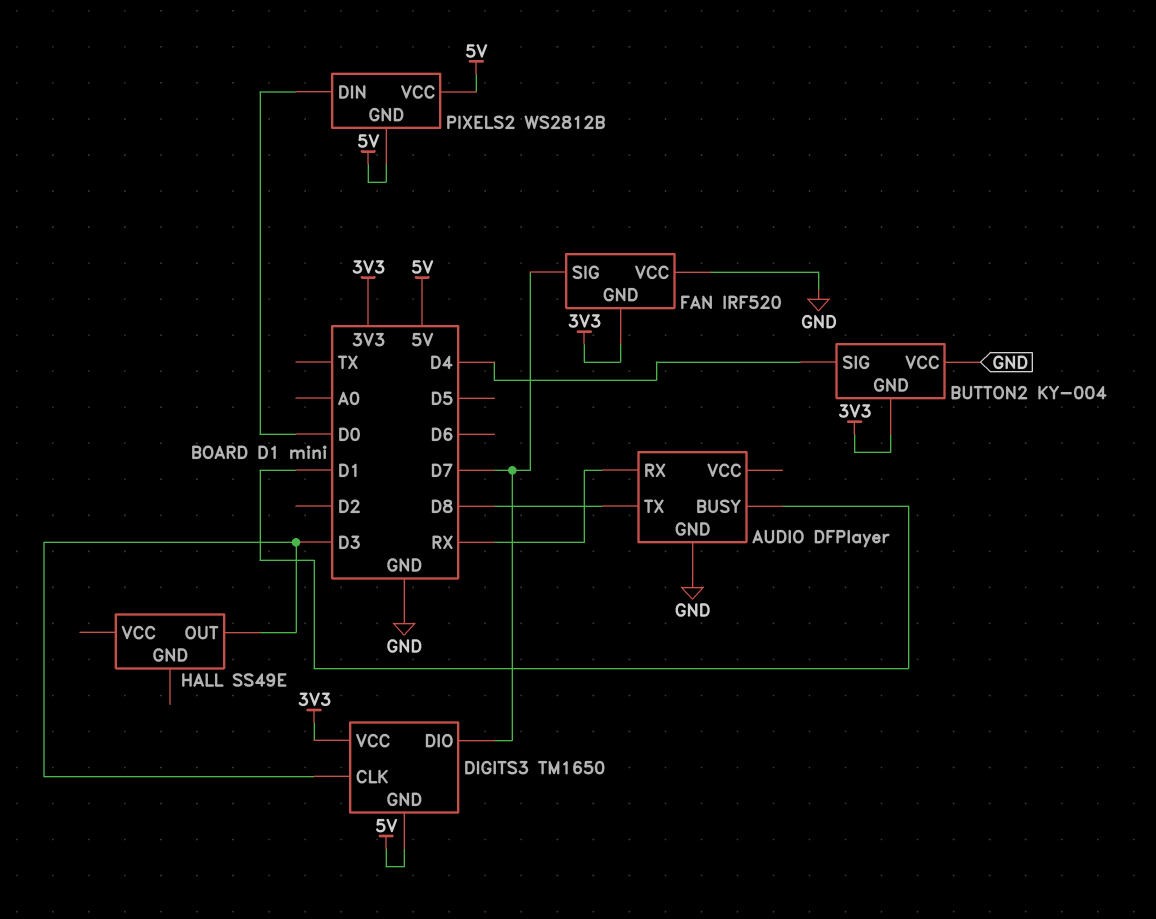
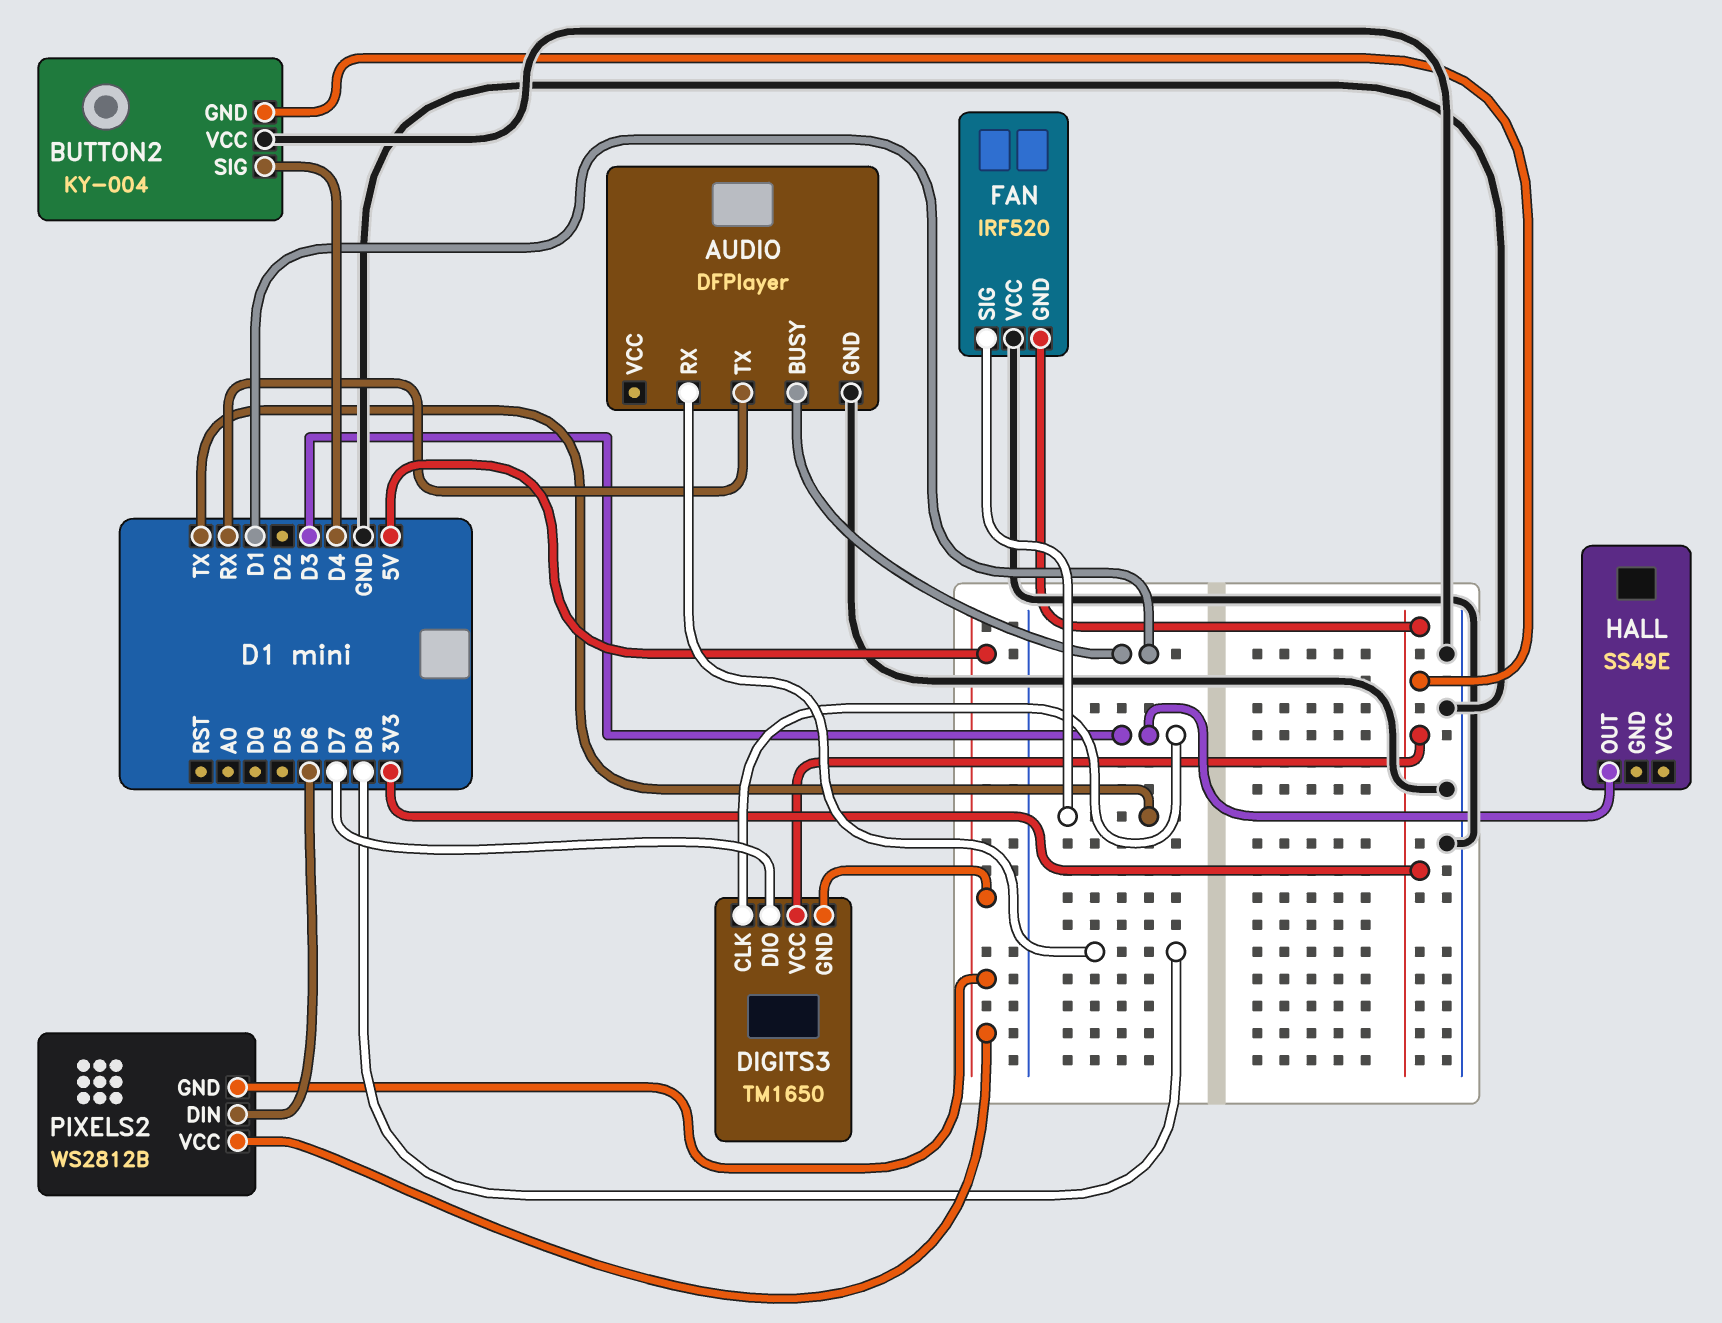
AUDIO pin RX: RX -> D8
AUDIO pin TX: D8 -> RX
FAN pin SIG: D7 -> TX
PIXELS2 pin DIN: D0 -> D6

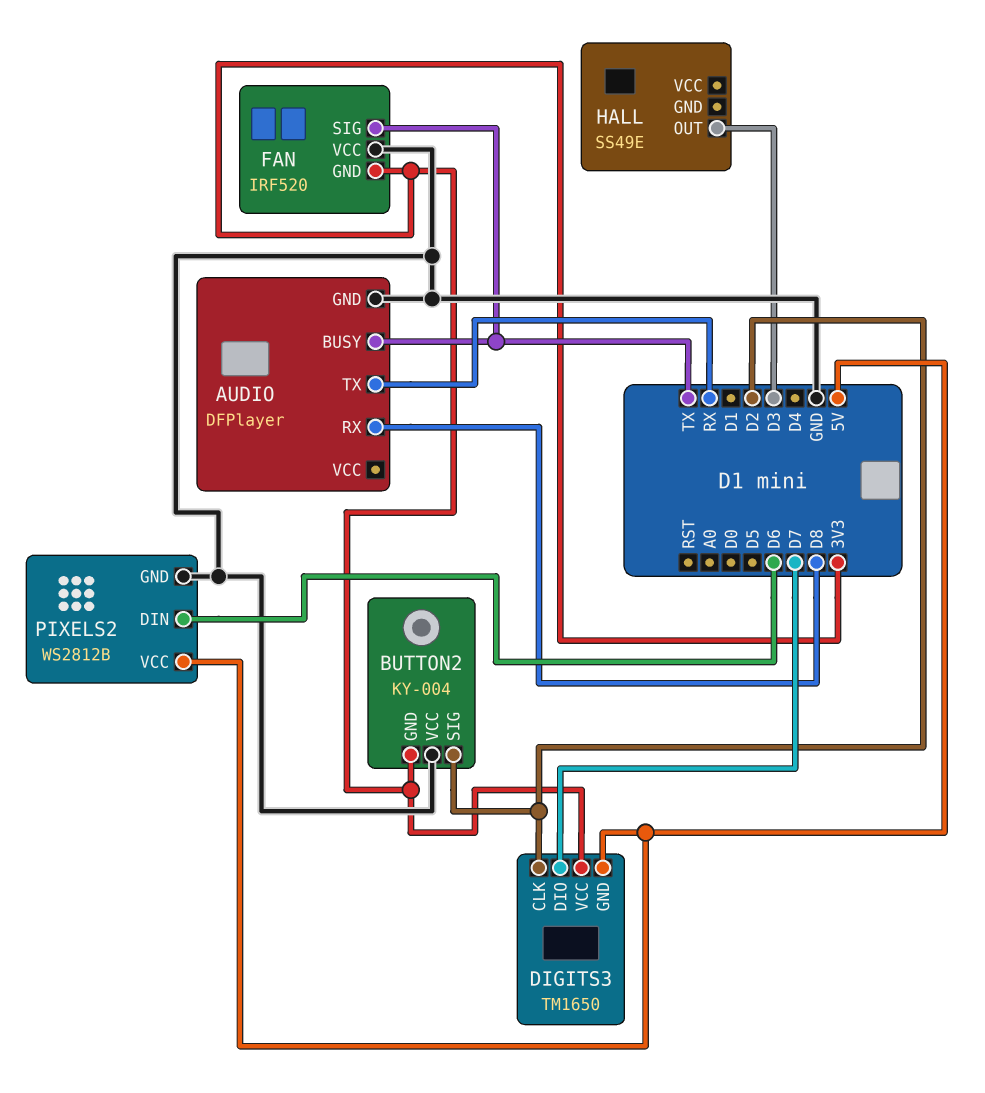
AUDIO pin BUSY: D1 -> TX
BUTTON2 pin SIG: D4 -> D2
DIGITS3 pin CLK: D3 -> D2
PIXELS2 pin GND: 5V -> GND

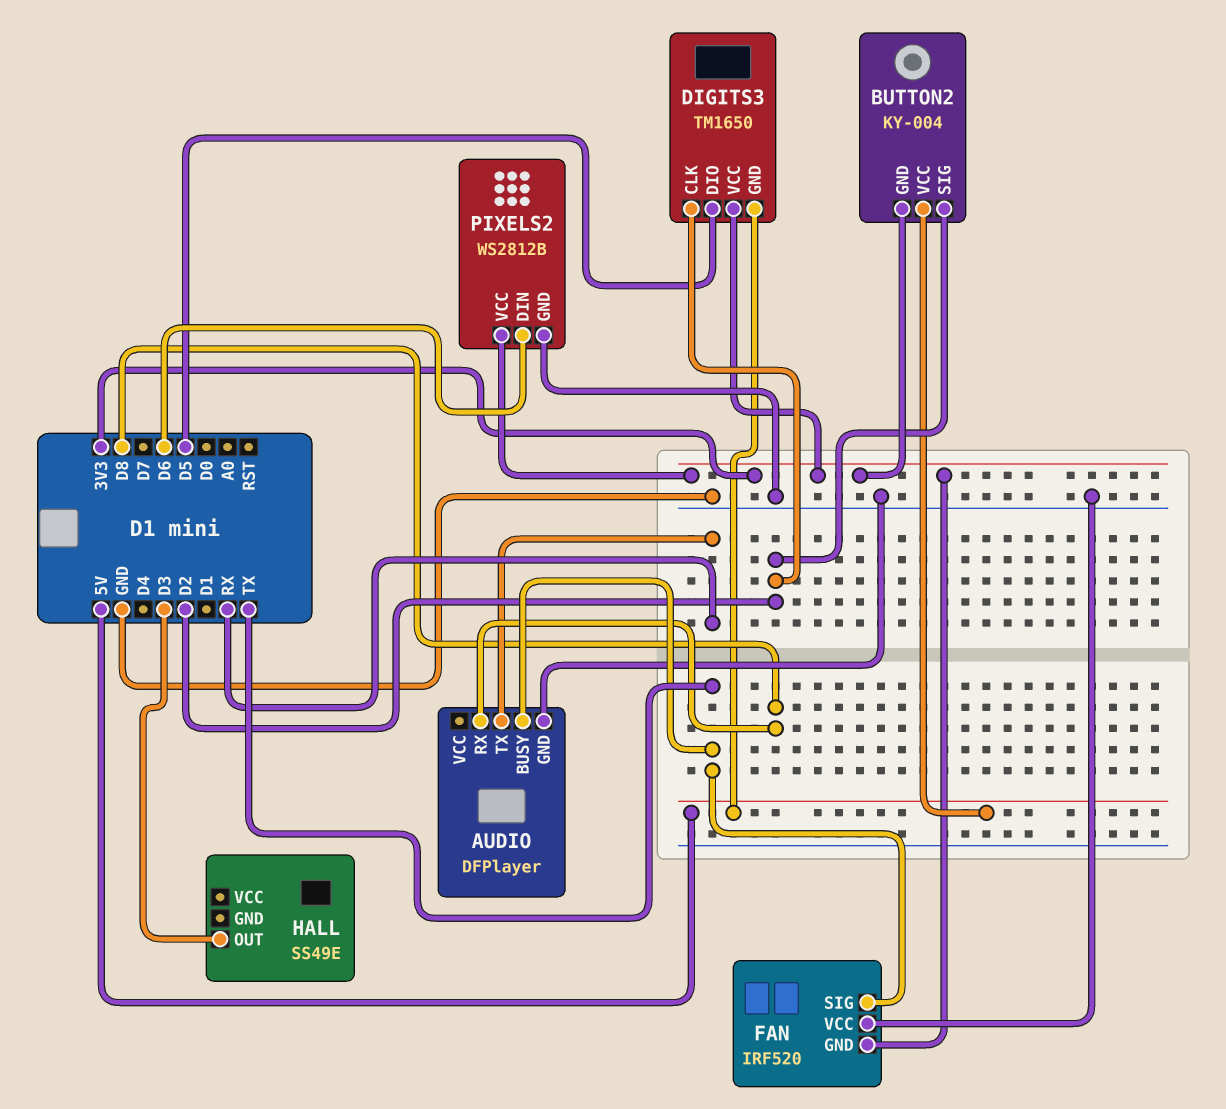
BUTTON2 pin VCC: GND -> 5V
DIGITS3 pin DIO: D7 -> D5
PIXELS2 pin VCC: 5V -> 3V3

